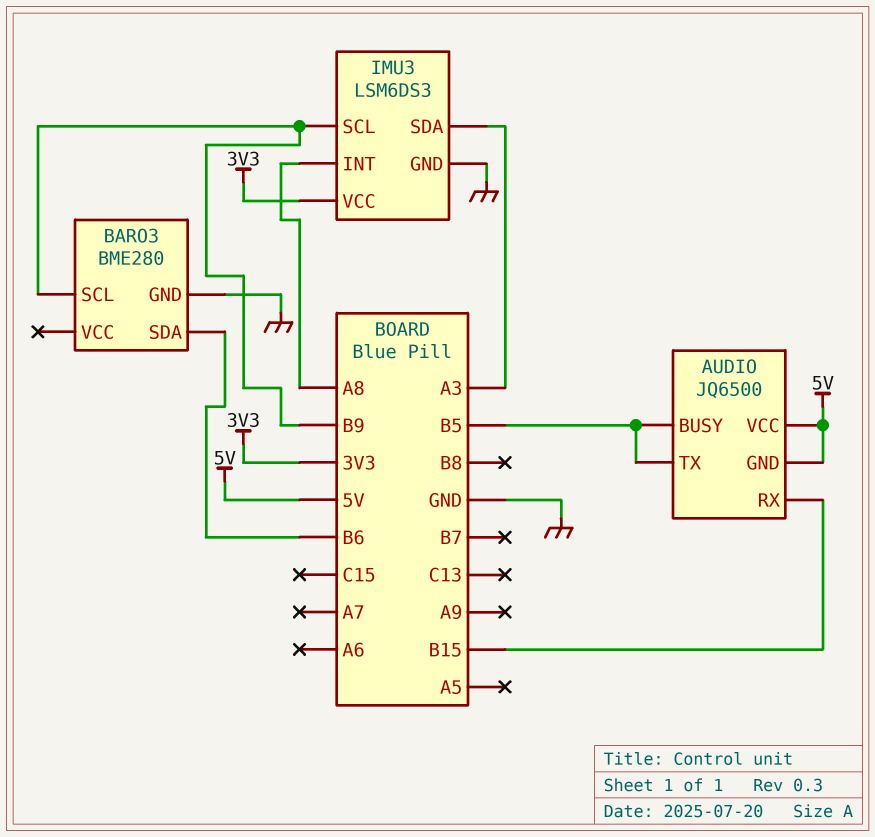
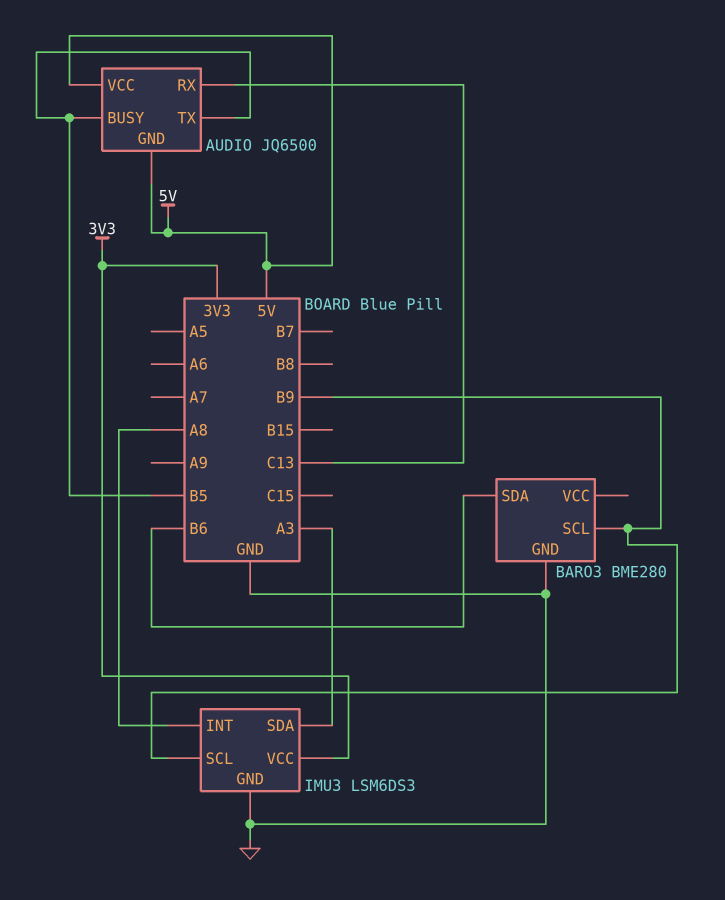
AUDIO pin RX: B15 -> C13

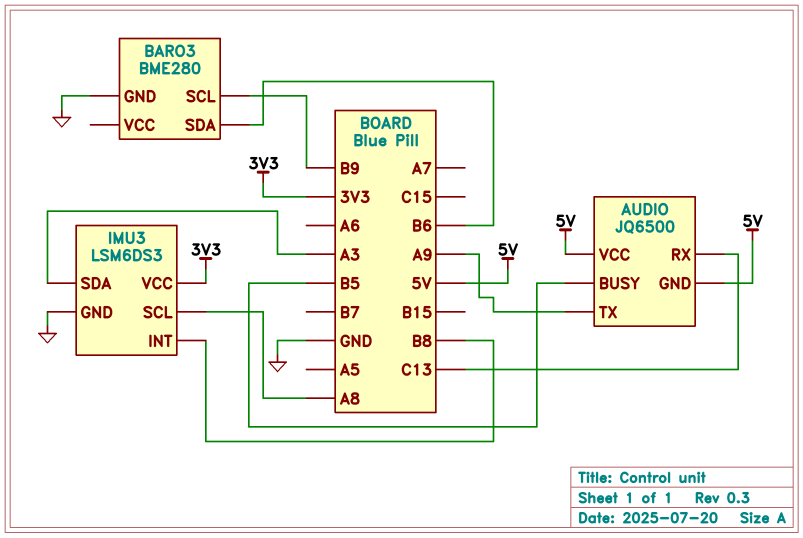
AUDIO pin TX: B5 -> A9
IMU3 pin INT: A8 -> B8
IMU3 pin SCL: B9 -> A8

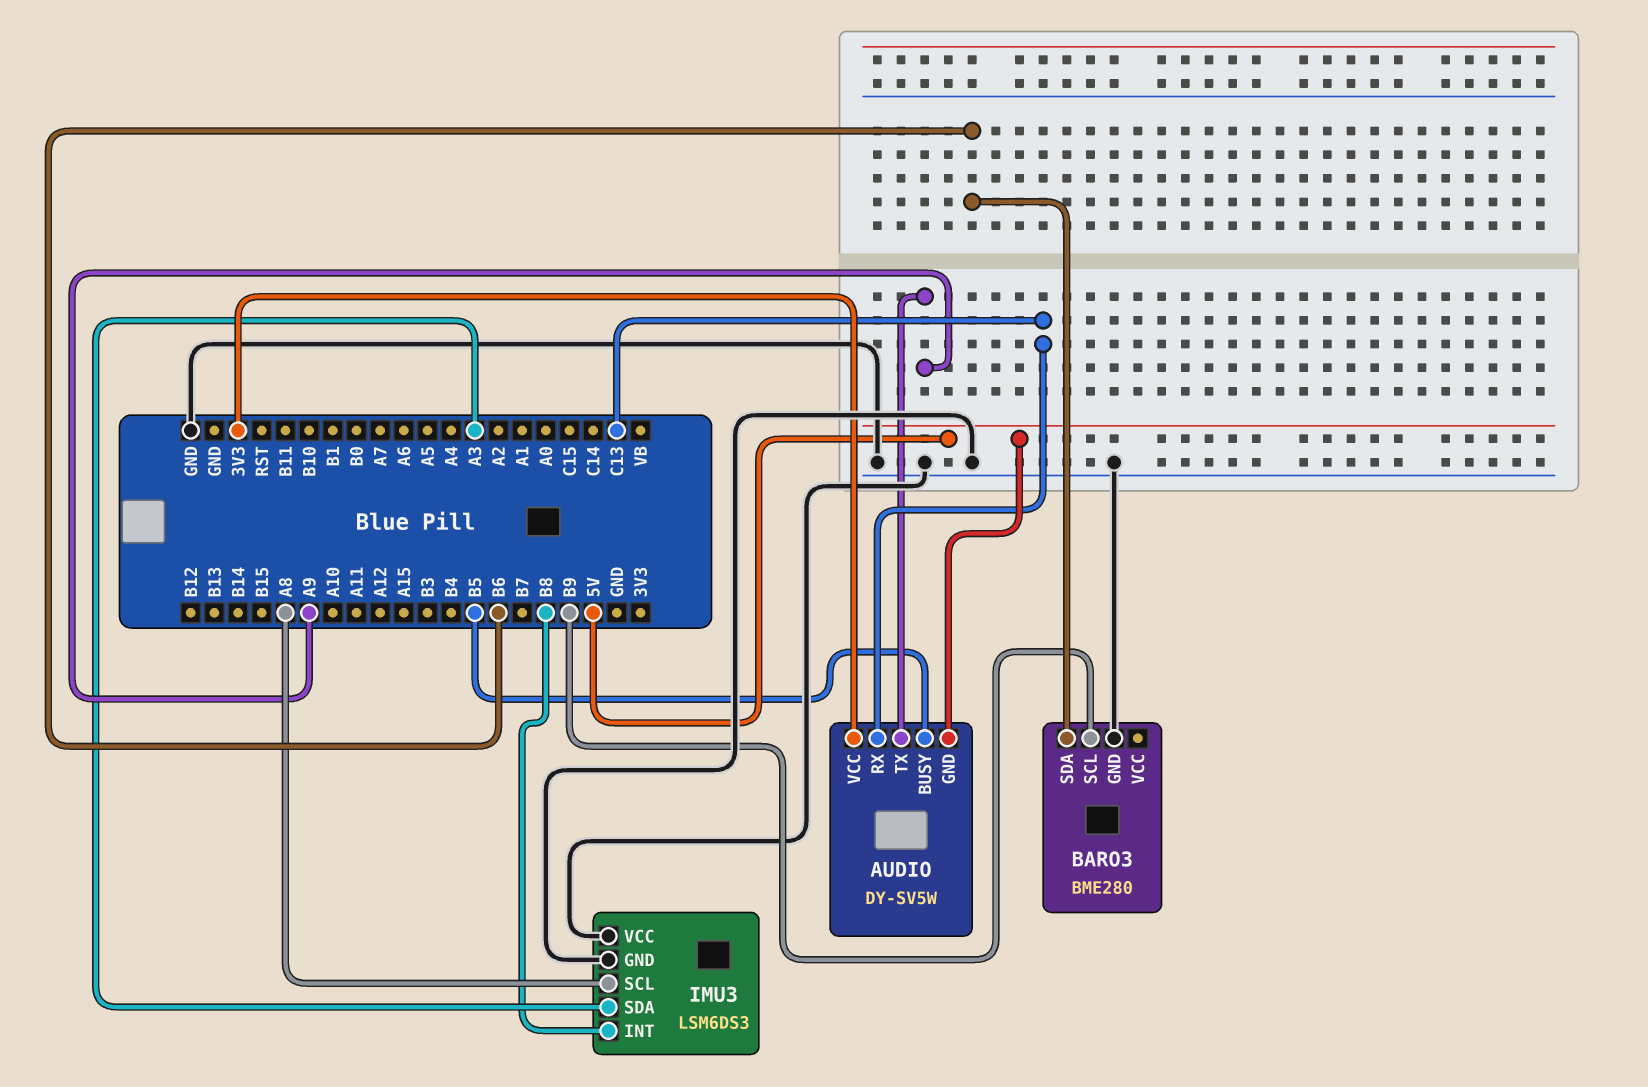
AUDIO: JQ6500 -> DY-SV5W
AUDIO pin VCC: 5V -> 3V3
IMU3 pin VCC: 3V3 -> GND

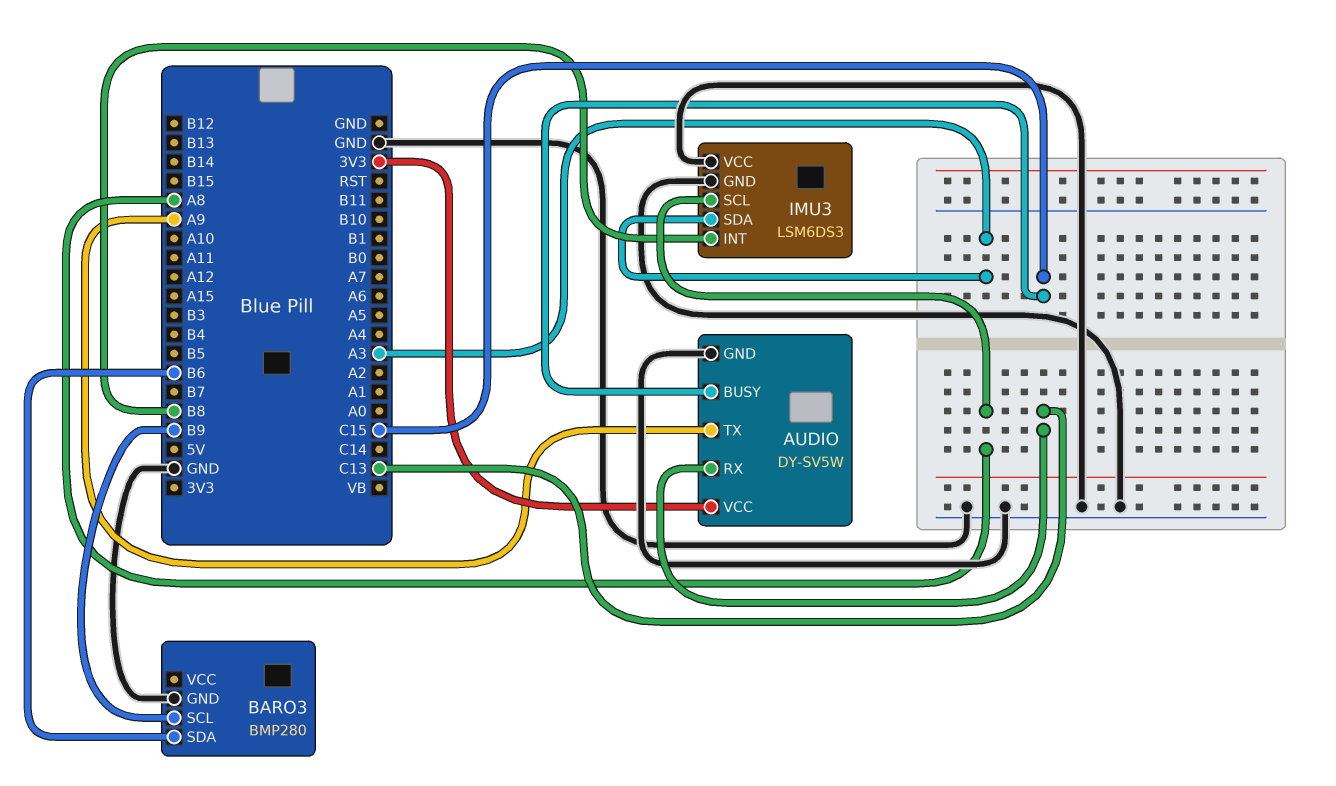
AUDIO pin BUSY: B5 -> C15
AUDIO pin GND: 5V -> GND
BARO3: BME280 -> BMP280

